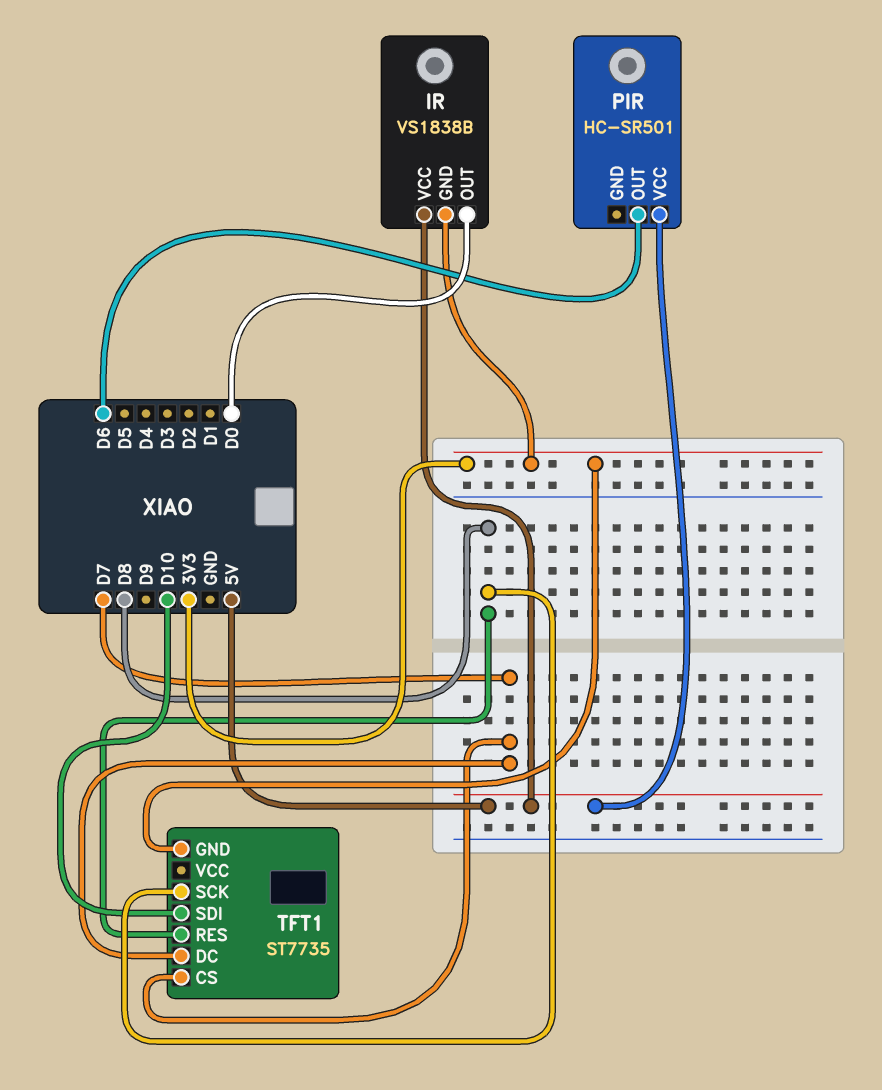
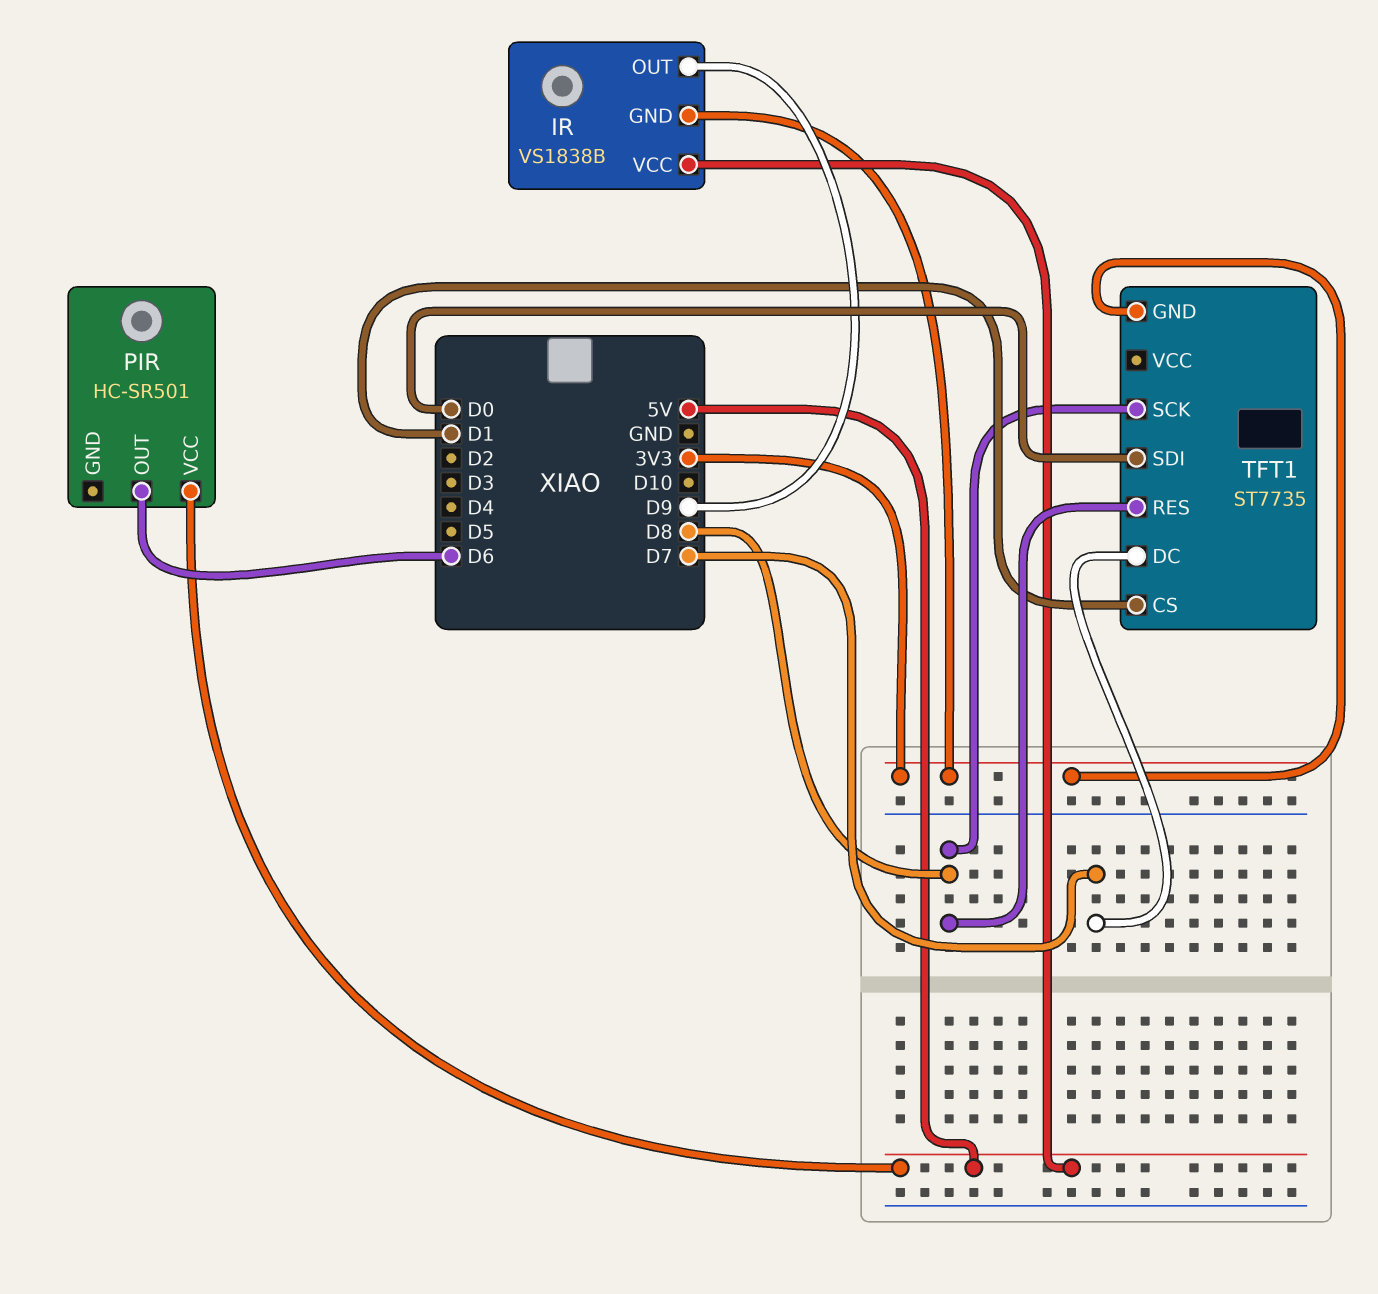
IR pin OUT: D0 -> D9
TFT1 pin CS: D7 -> D1
TFT1 pin SDI: D10 -> D0

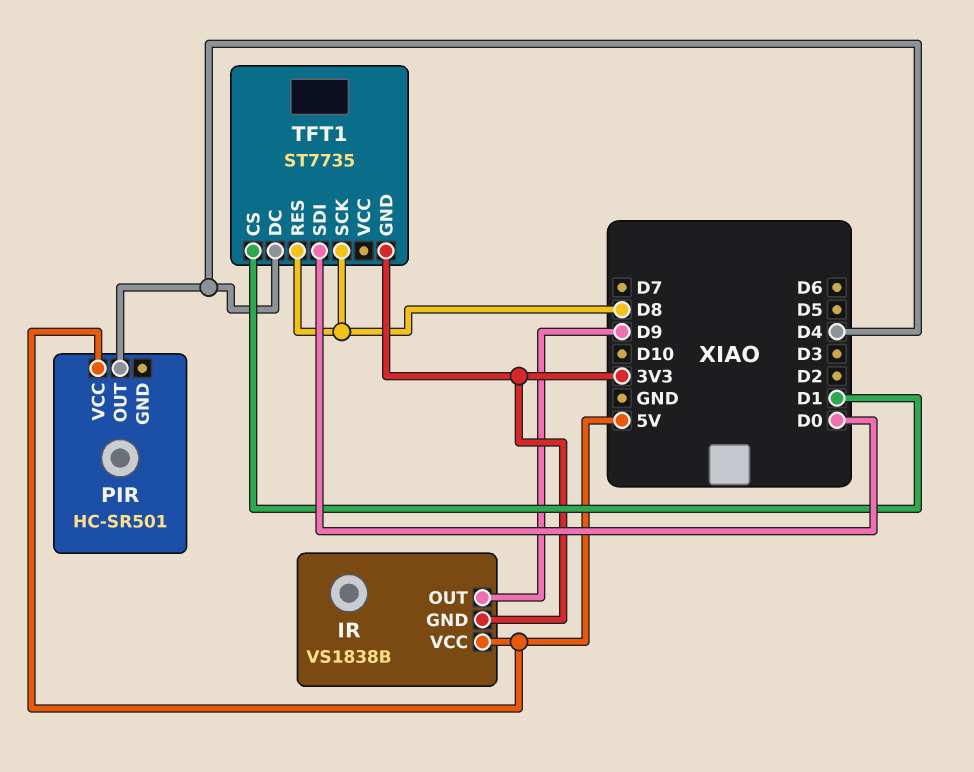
PIR pin OUT: D6 -> D4
TFT1 pin DC: D7 -> D4

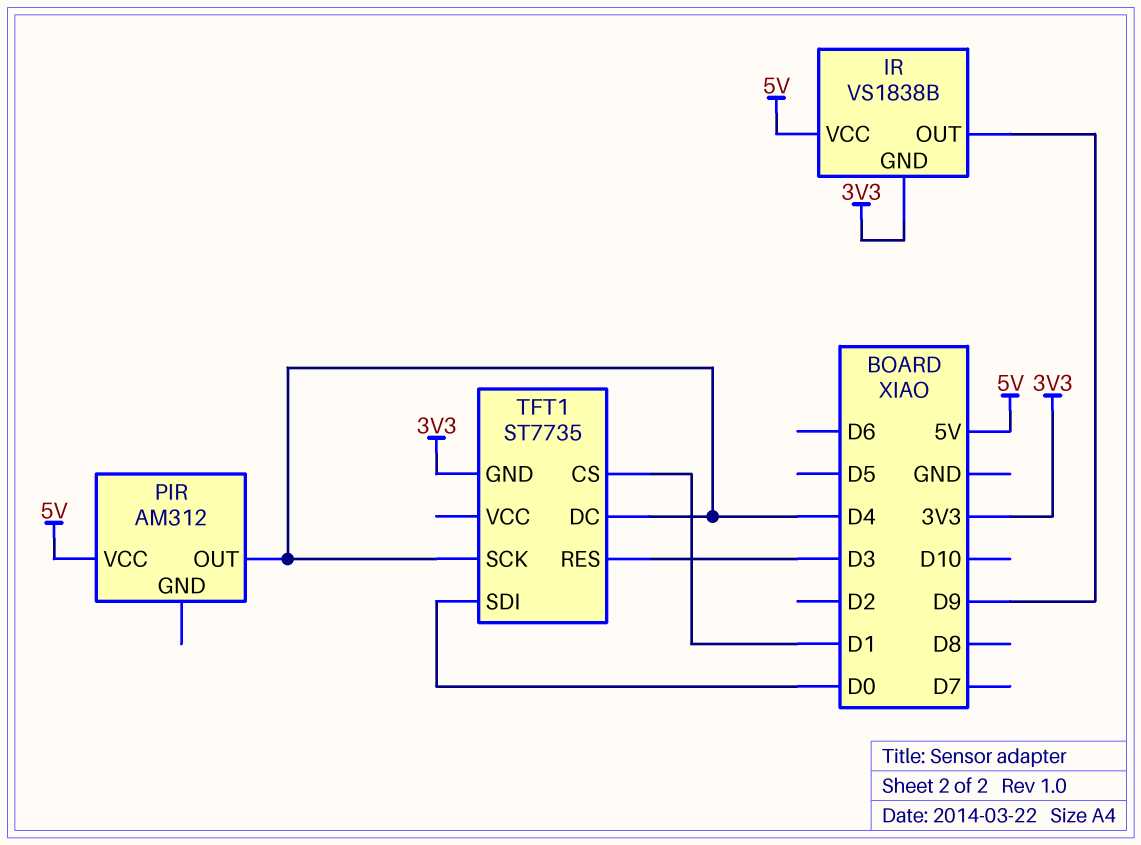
PIR: HC-SR501 -> AM312
TFT1 pin RES: D8 -> D3
TFT1 pin SCK: D8 -> D4

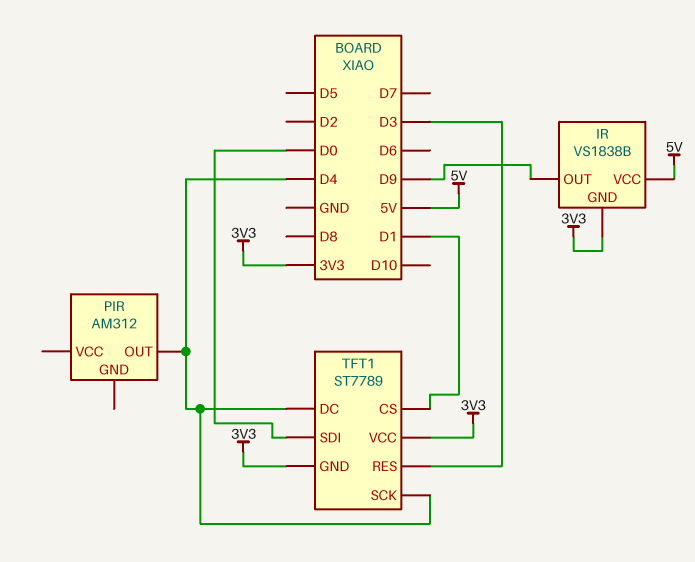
PIR pin VCC: 5V -> none
TFT1: ST7735 -> ST7789
TFT1 pin VCC: none -> 3V3

